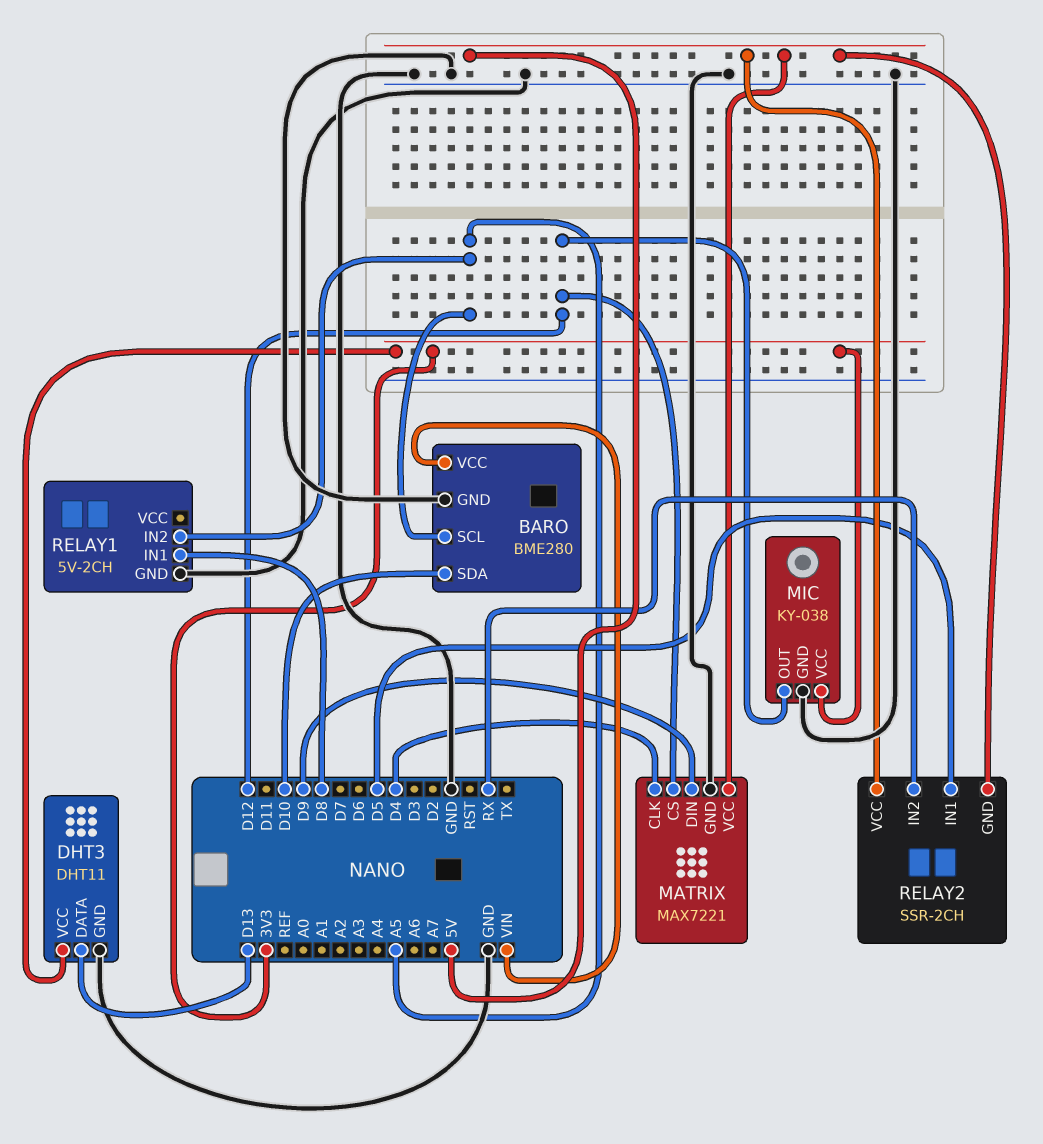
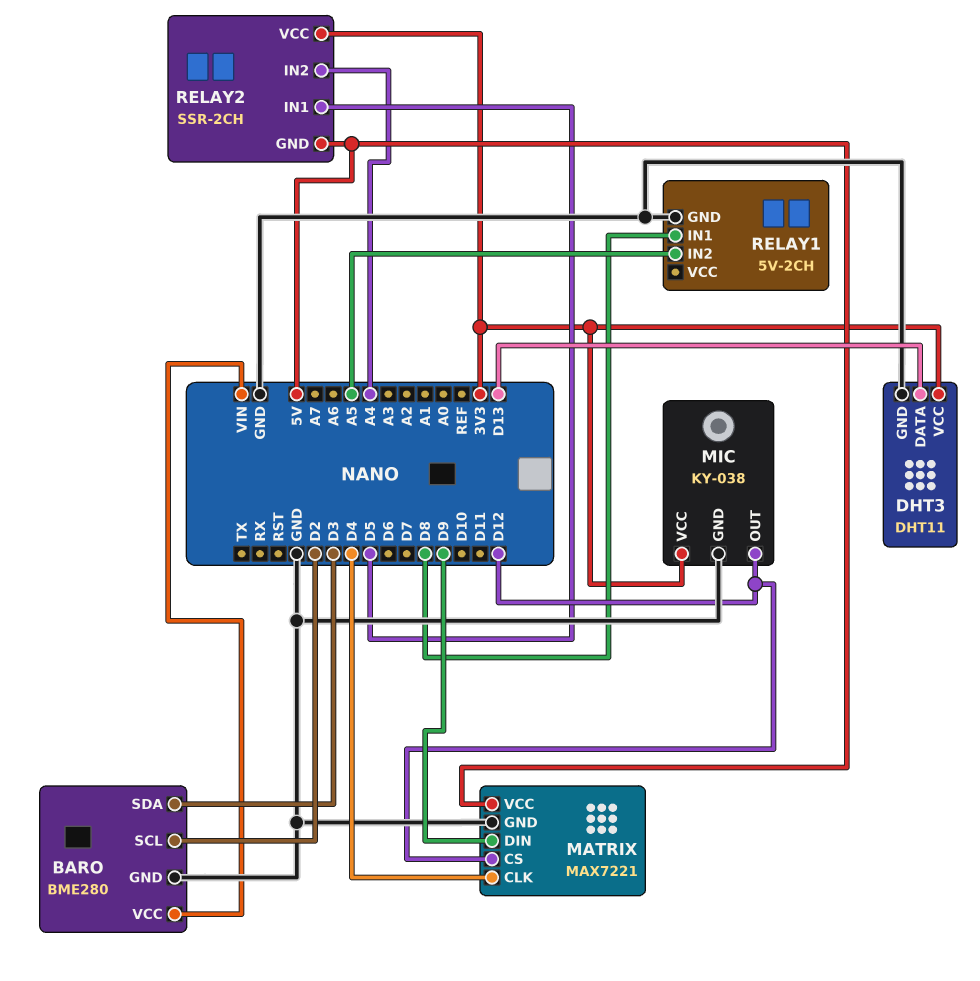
BARO pin SCL: A5 -> D2
BARO pin SDA: D10 -> D3
RELAY2 pin IN2: RX -> A4
RELAY2 pin VCC: 5V -> 3V3

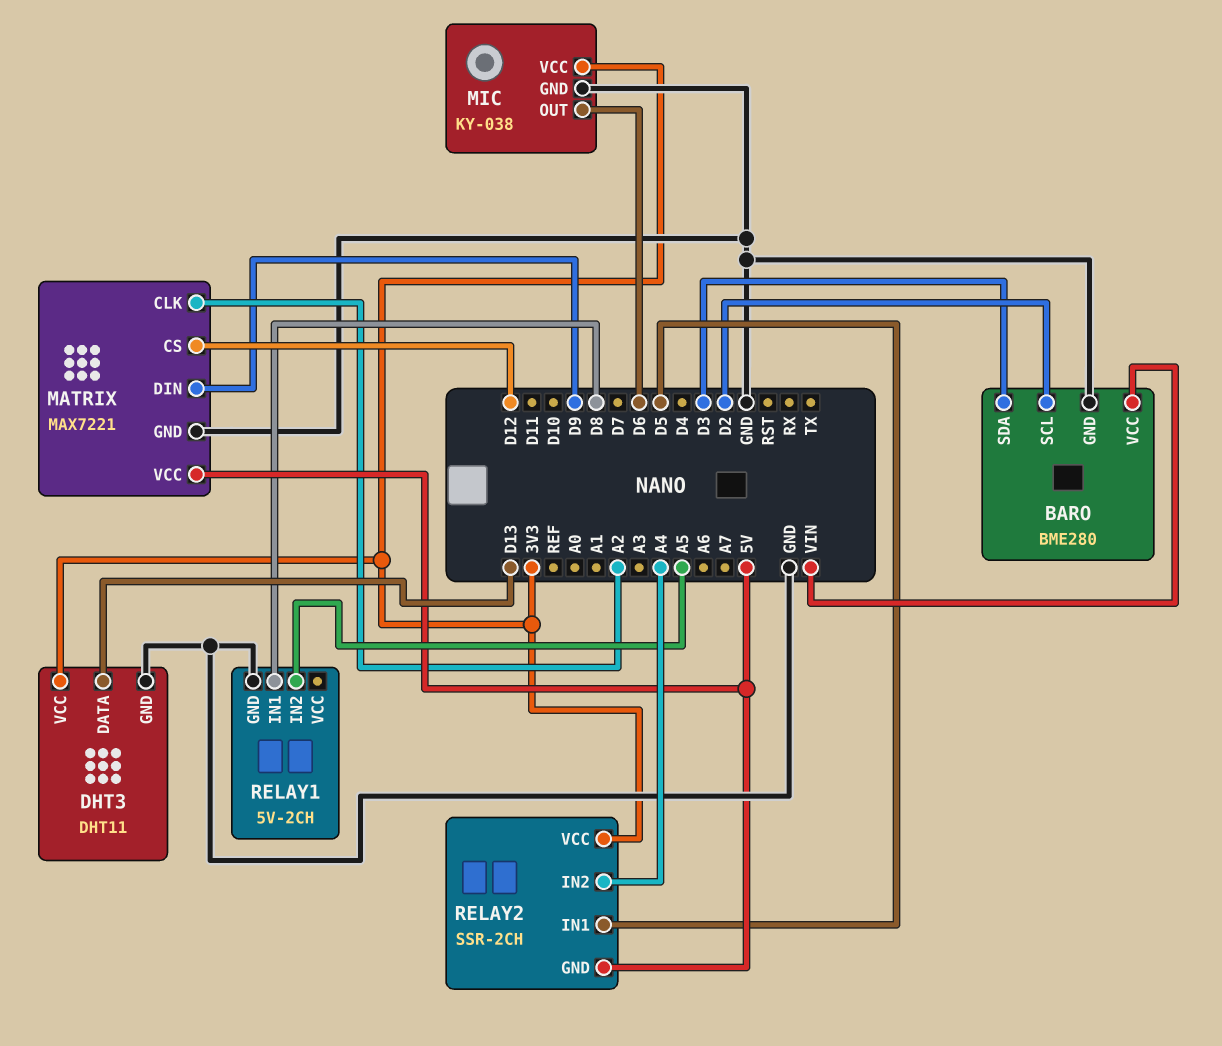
MATRIX pin CLK: D4 -> A2
MIC pin OUT: D12 -> D6

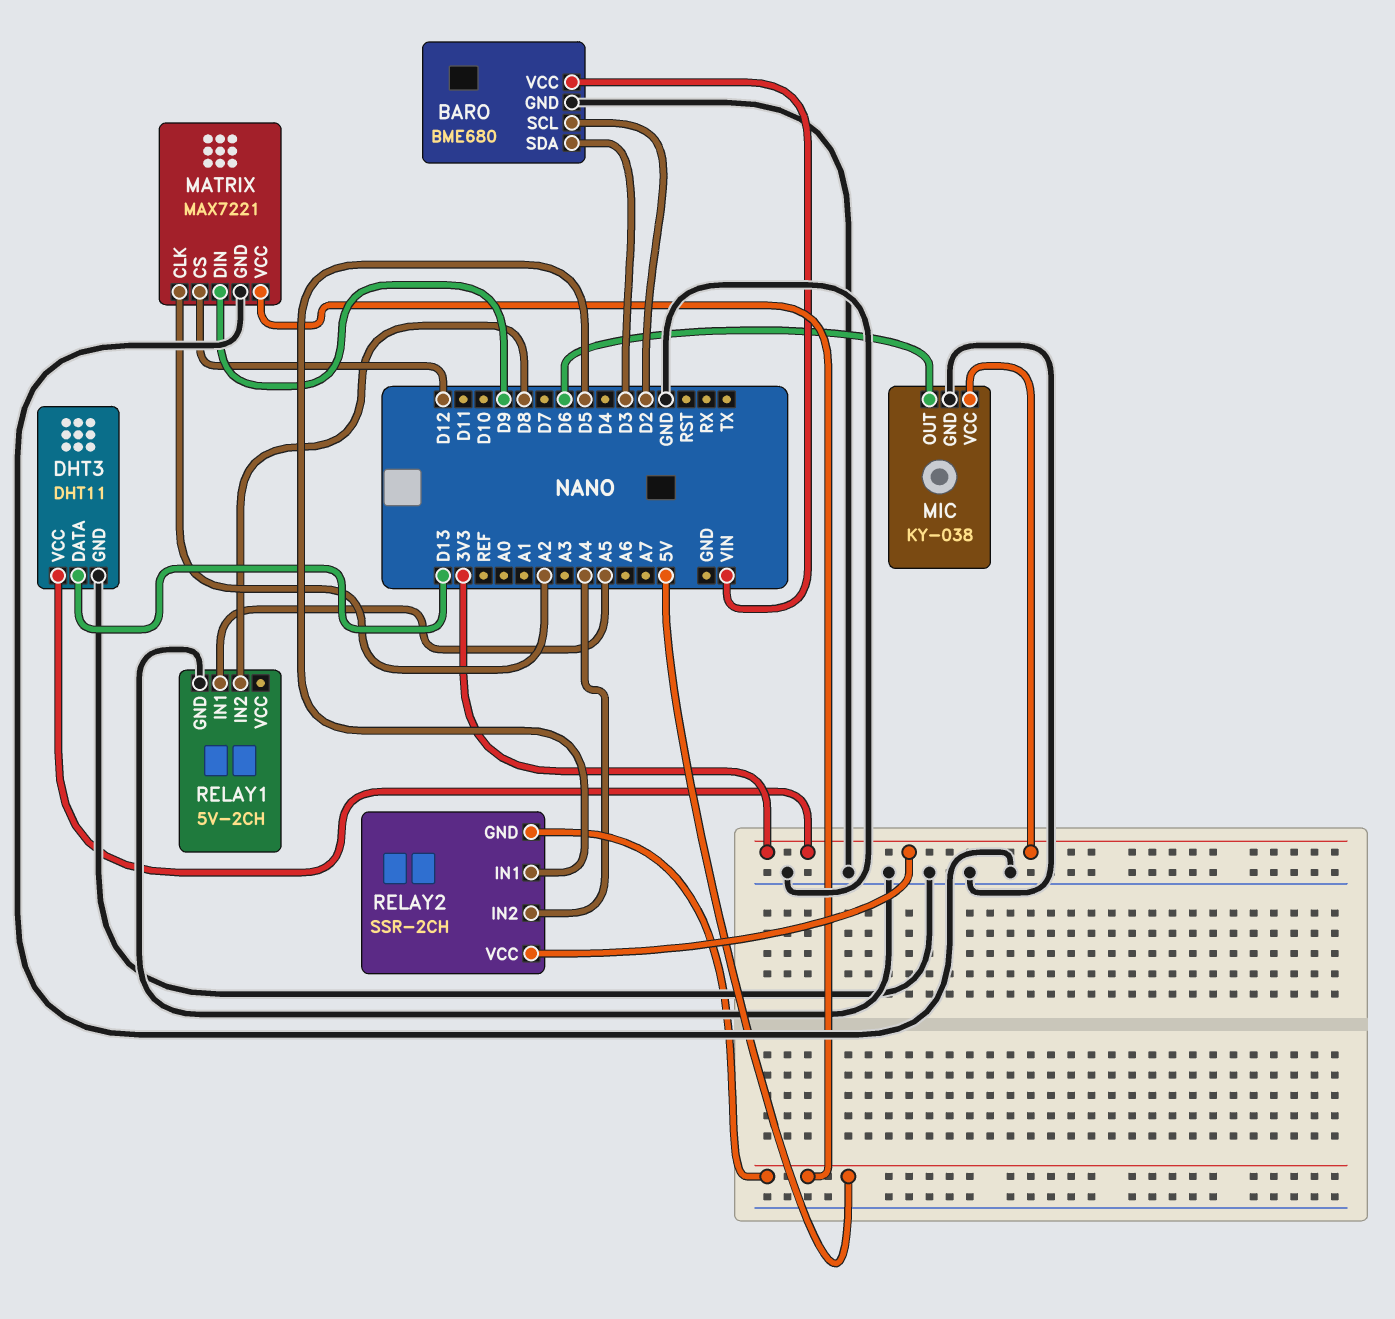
BARO: BME280 -> BME680
RELAY1 pin IN1: D8 -> A5
RELAY1 pin IN2: A5 -> D8

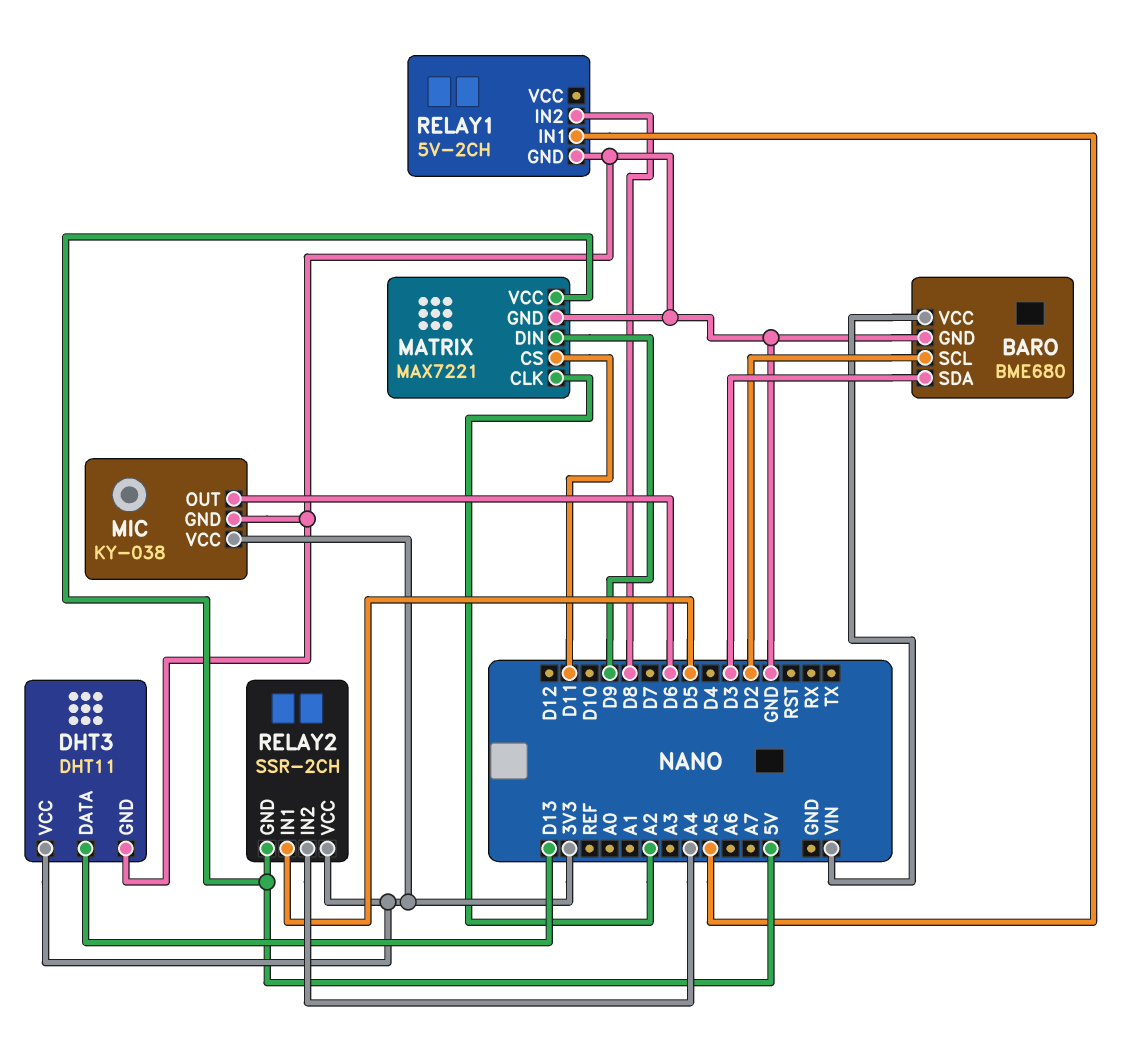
MATRIX pin CS: D12 -> D11

